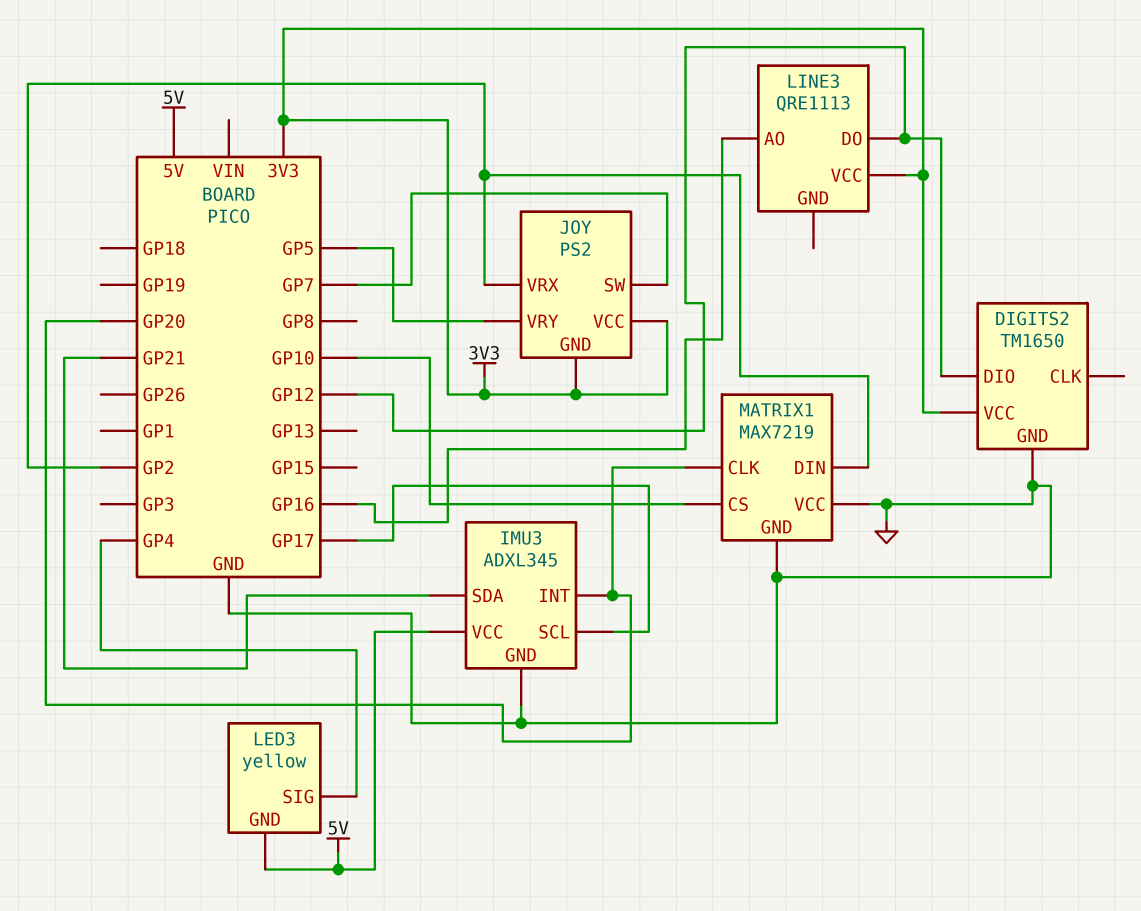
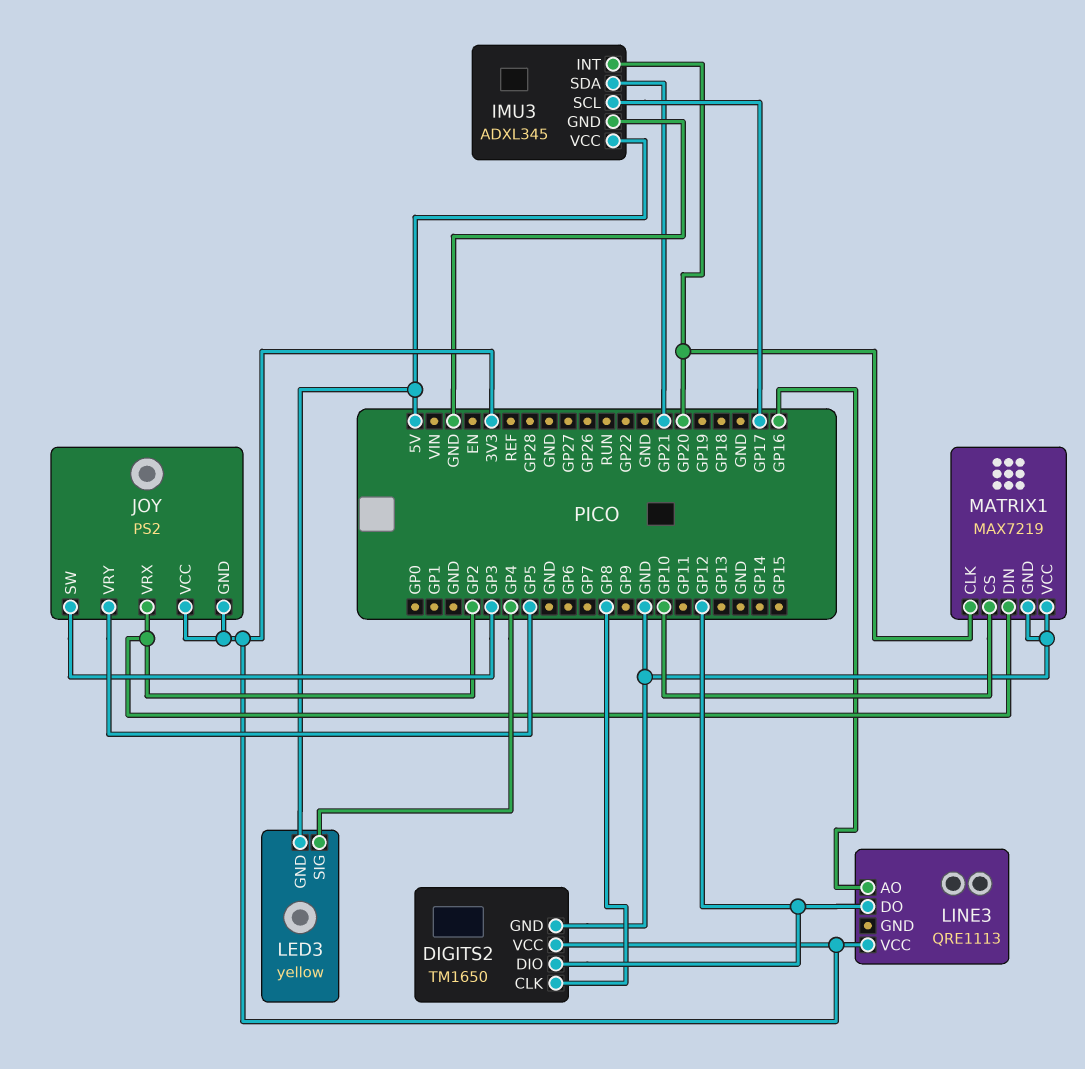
DIGITS2 pin CLK: none -> GP8
JOY pin SW: GP7 -> GP3

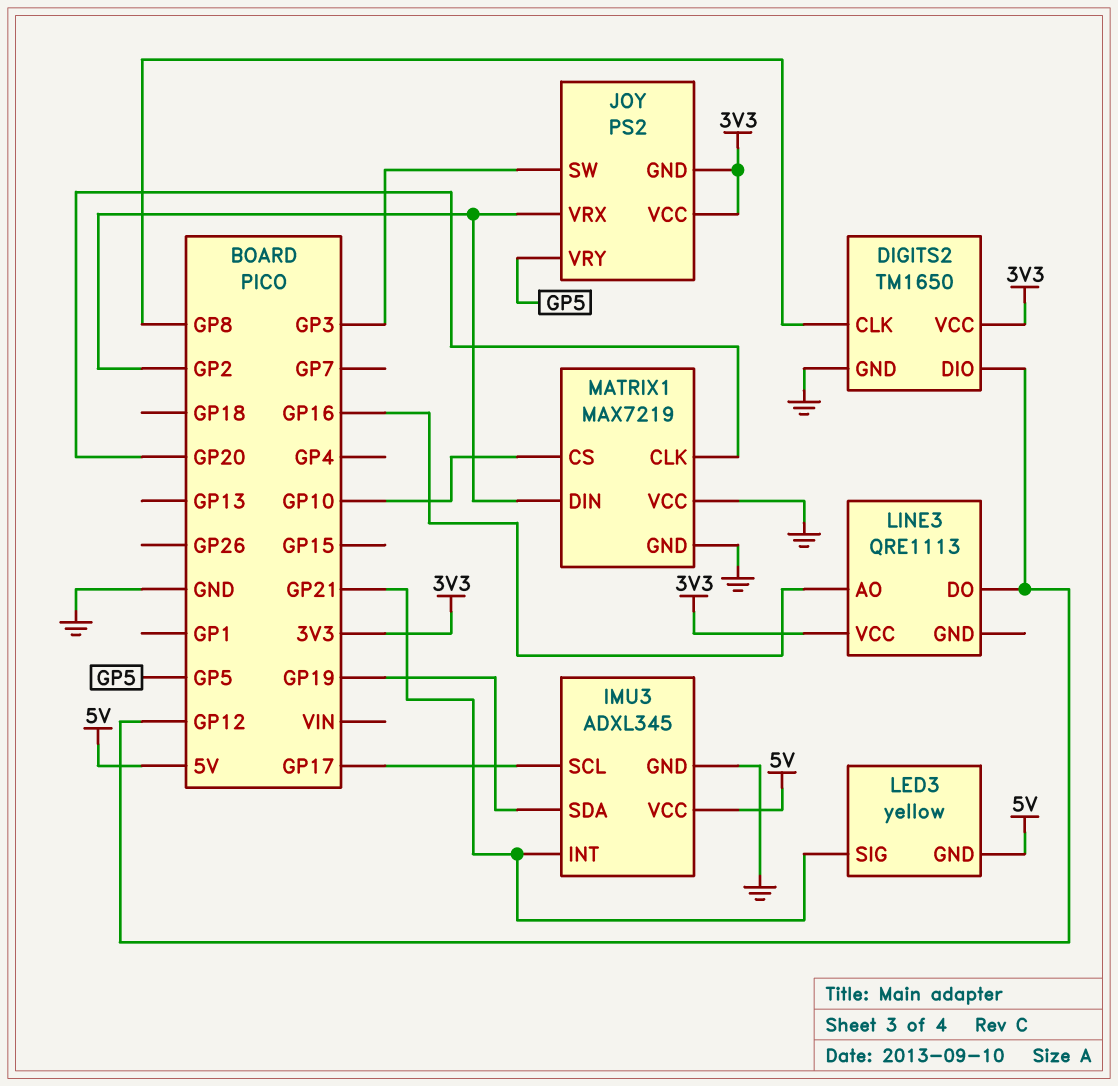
IMU3 pin INT: GP20 -> GP21
IMU3 pin SDA: GP21 -> GP19
LED3 pin SIG: GP4 -> GP21

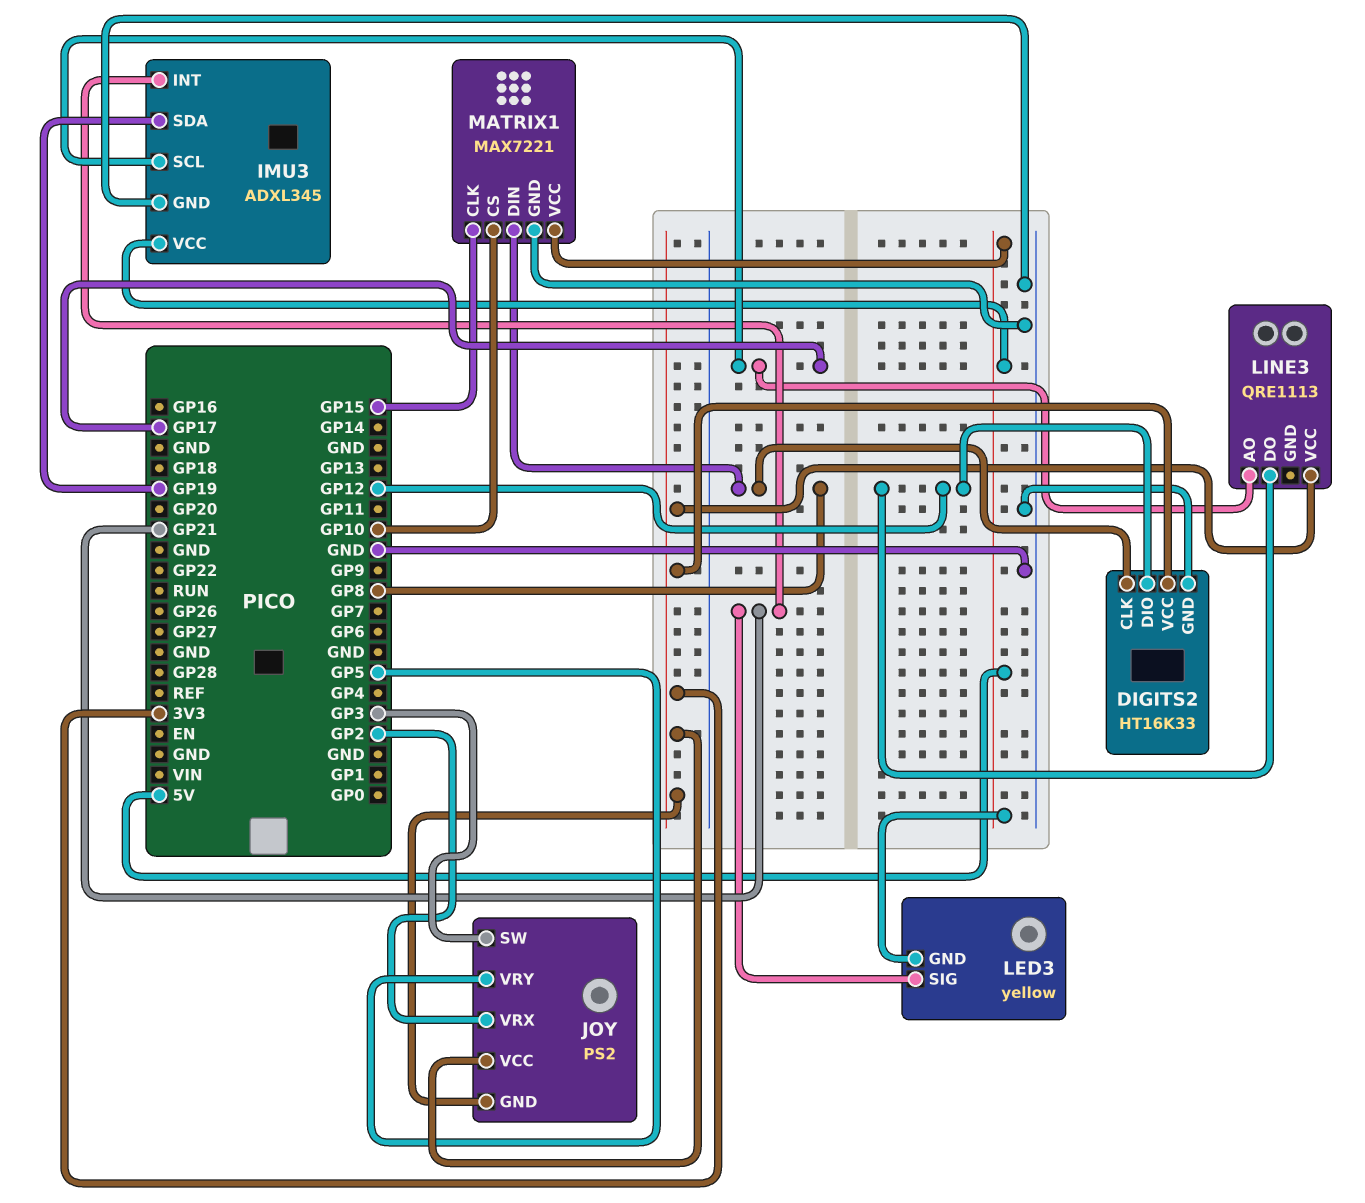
DIGITS2: TM1650 -> HT16K33
LINE3 pin AO: GP16 -> GP17
MATRIX1: MAX7219 -> MAX7221
MATRIX1 pin CLK: GP20 -> GP15
MATRIX1 pin DIN: GP2 -> GP8
MATRIX1 pin VCC: GND -> 5V

